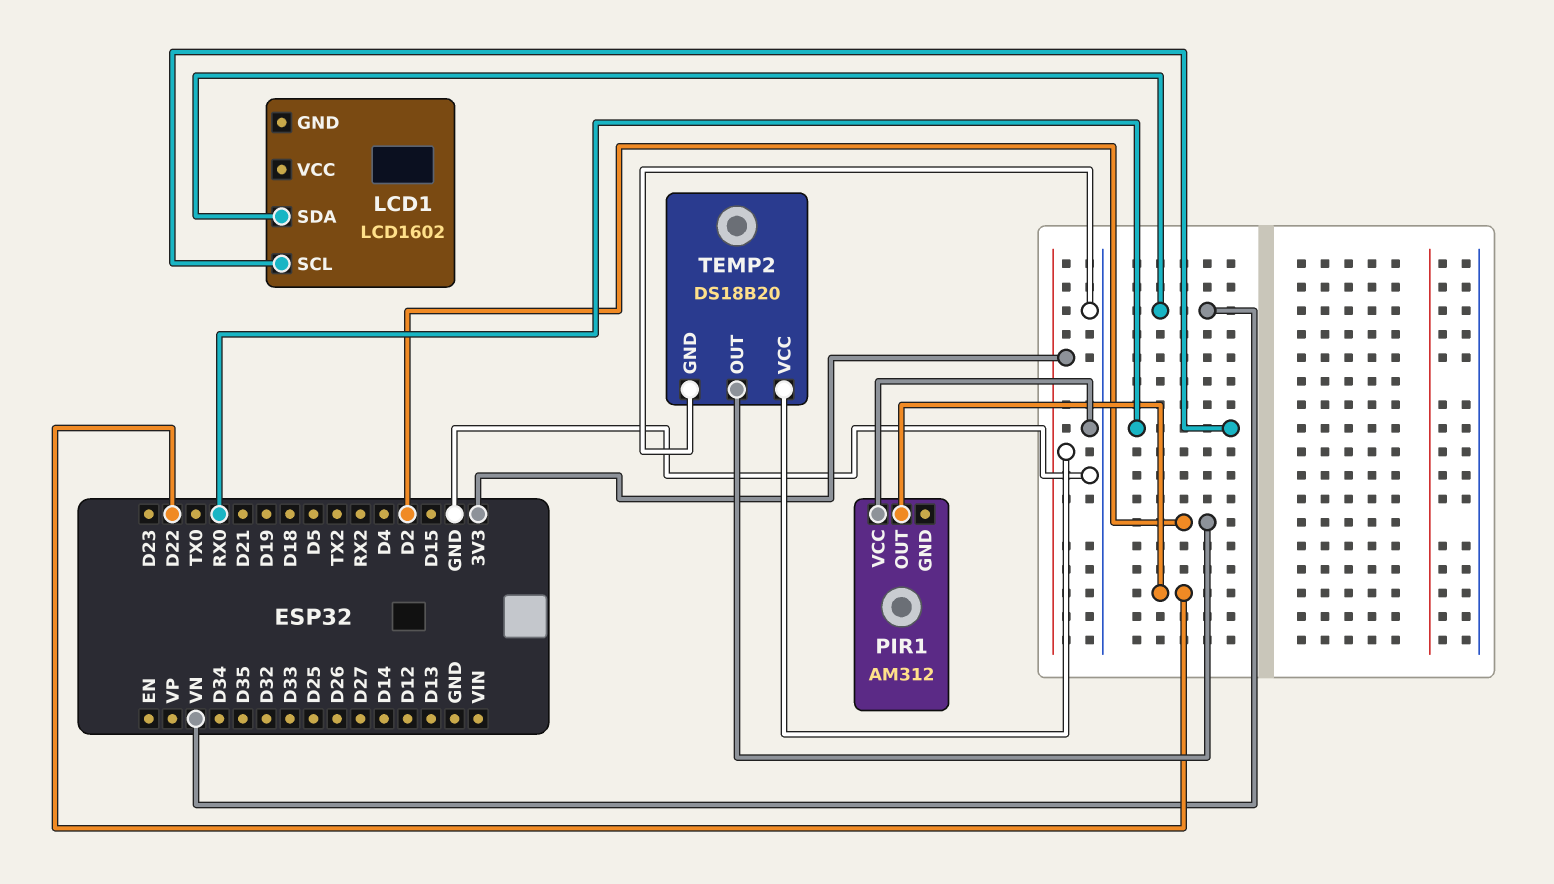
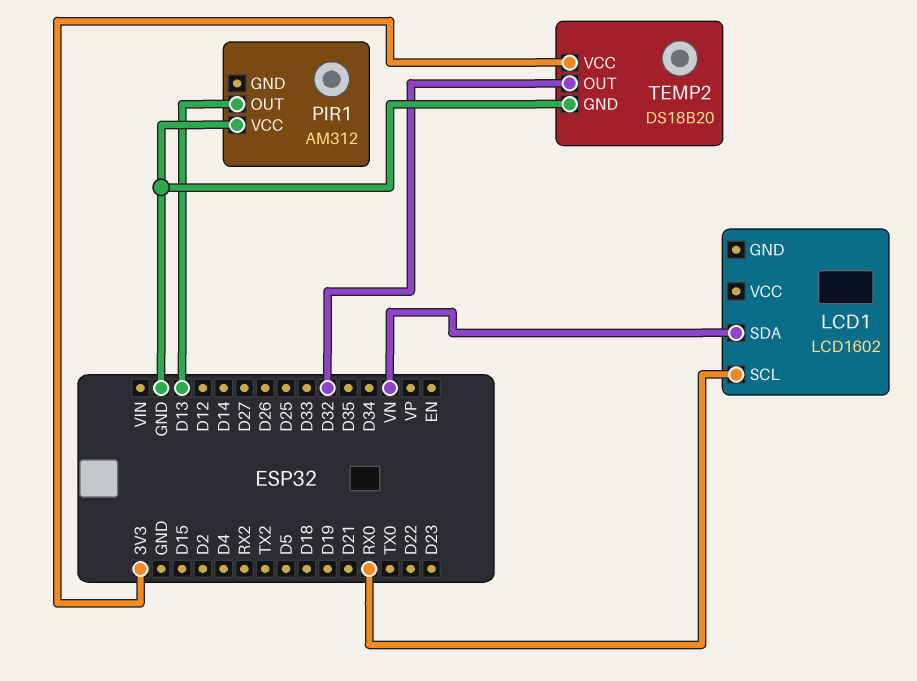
PIR1 pin OUT: D22 -> D13
TEMP2 pin OUT: D2 -> D32

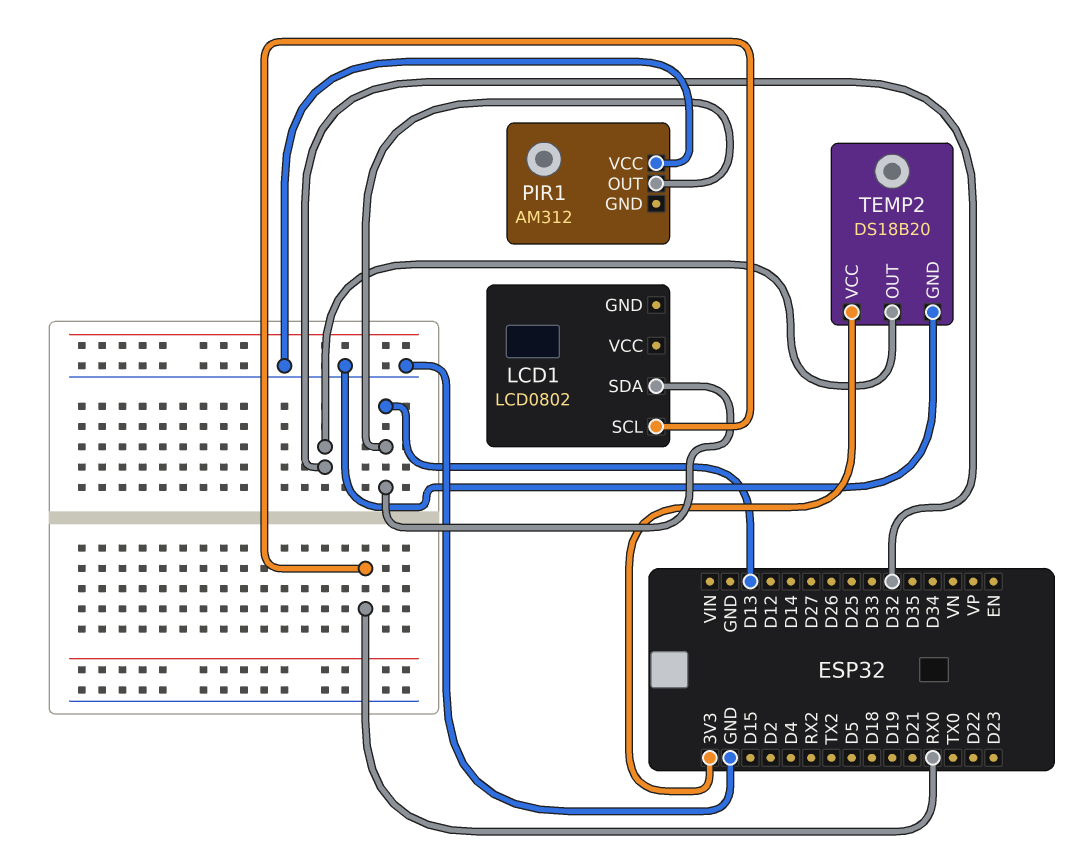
LCD1: LCD1602 -> LCD0802
LCD1 pin SDA: VN -> D13

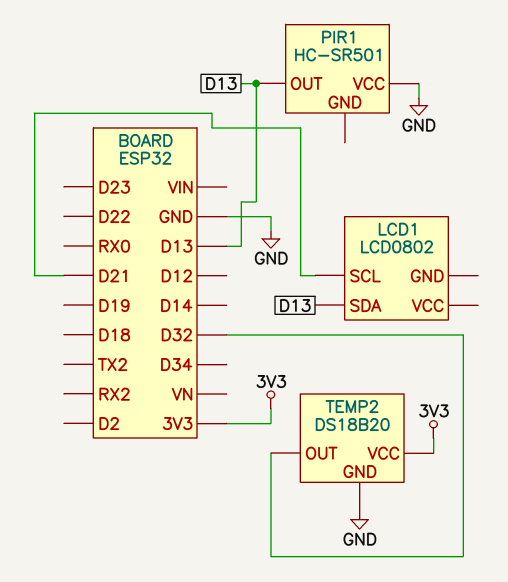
LCD1 pin SCL: RX0 -> D21
PIR1: AM312 -> HC-SR501

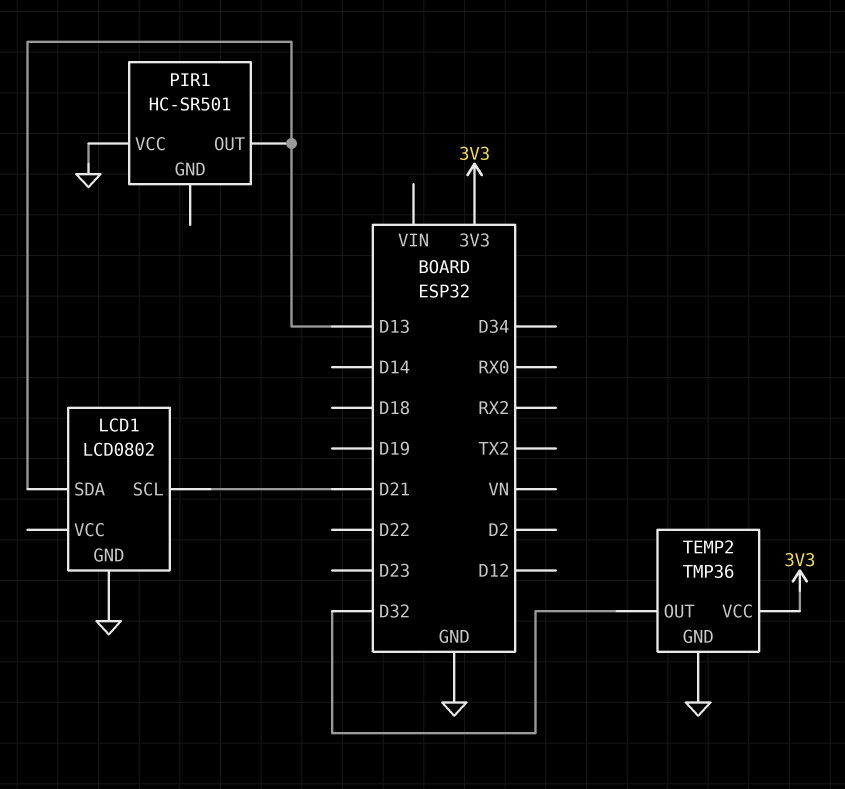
LCD1 pin GND: none -> GND
TEMP2: DS18B20 -> TMP36

